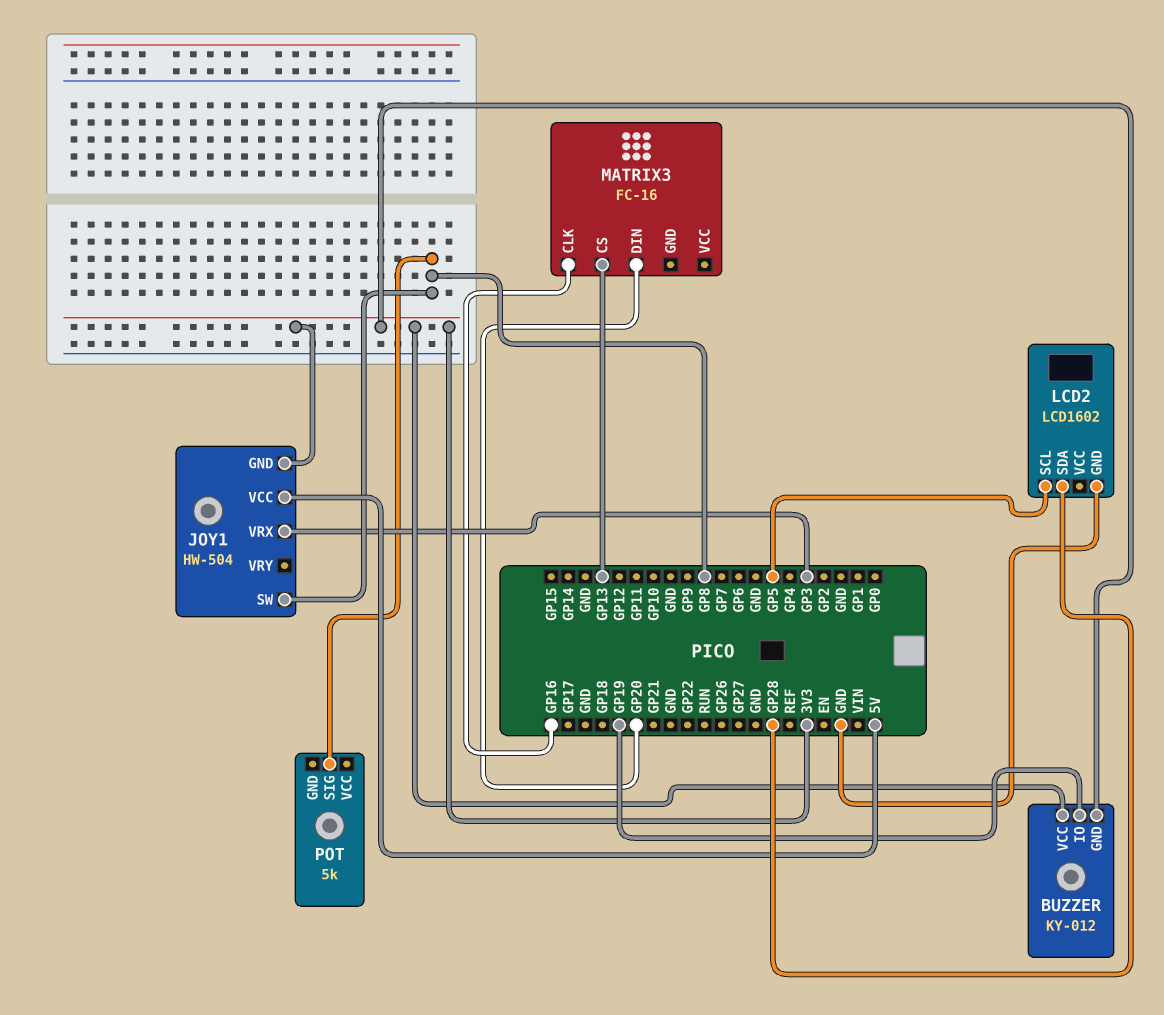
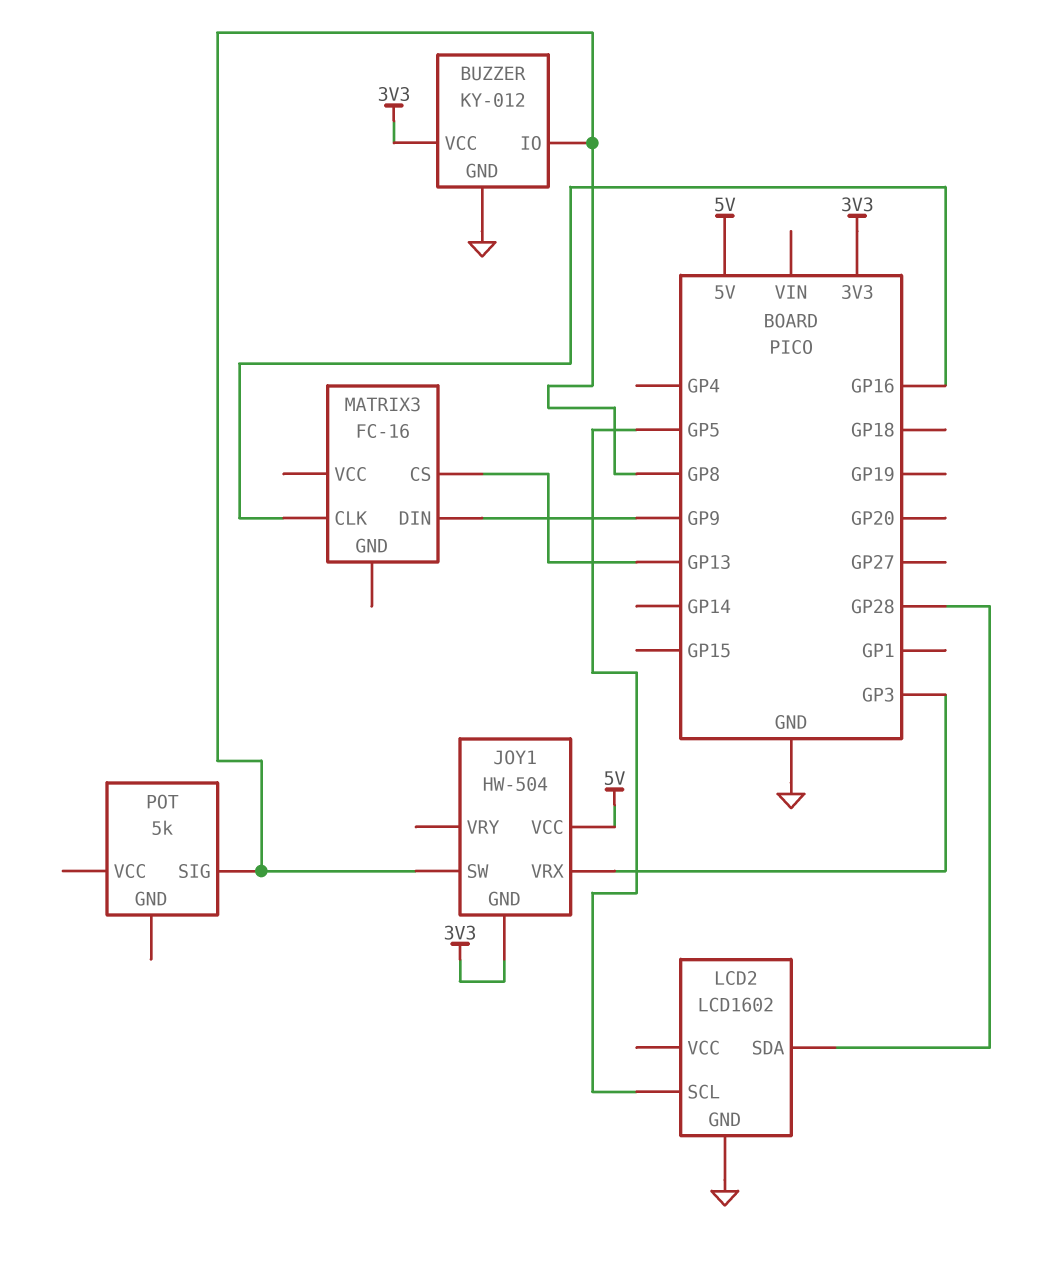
BUZZER pin GND: 3V3 -> GND
BUZZER pin IO: GP19 -> GP8
MATRIX3 pin DIN: GP20 -> GP9

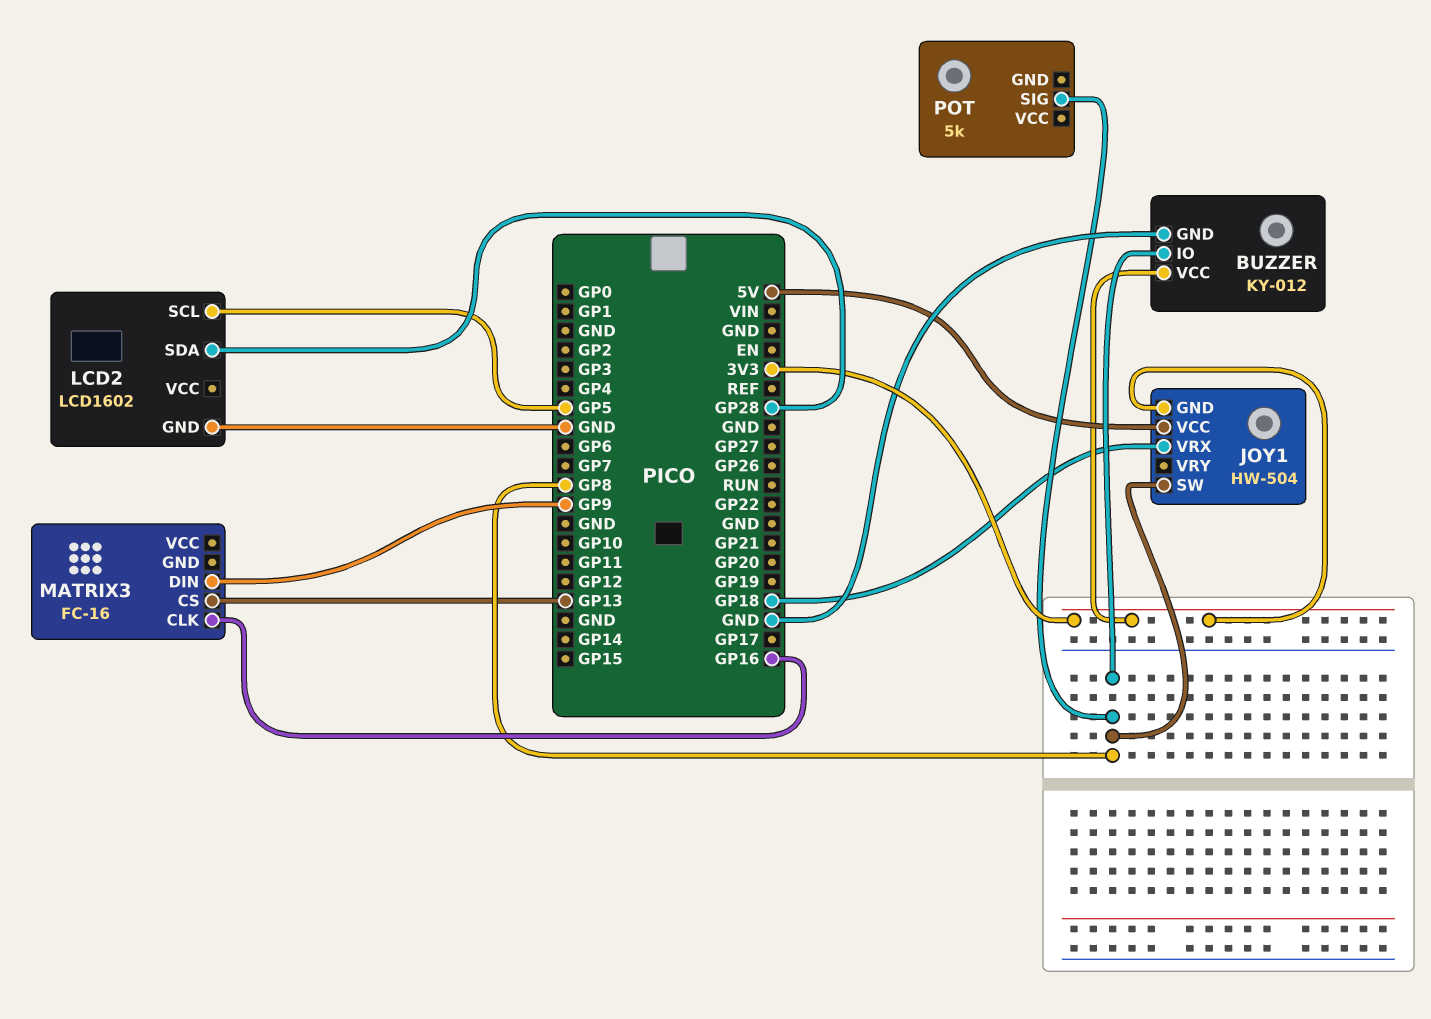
JOY1 pin VRX: GP3 -> GP18

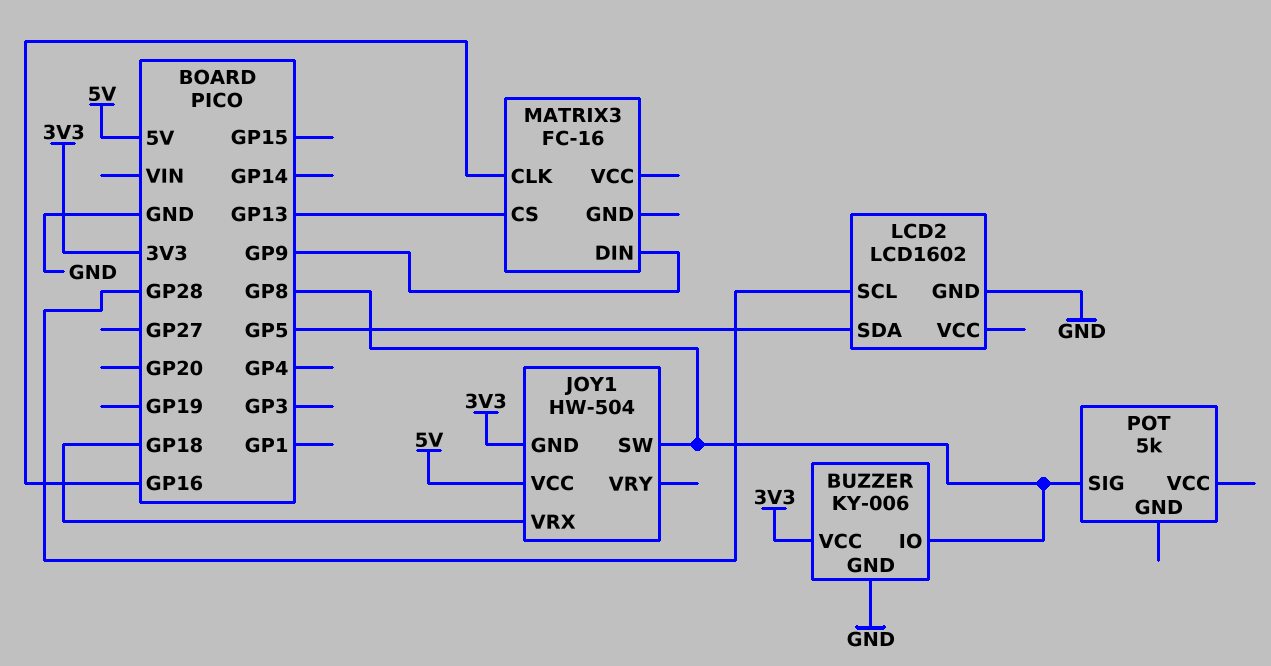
BUZZER: KY-012 -> KY-006
LCD2 pin SCL: GP5 -> GP28
LCD2 pin SDA: GP28 -> GP5

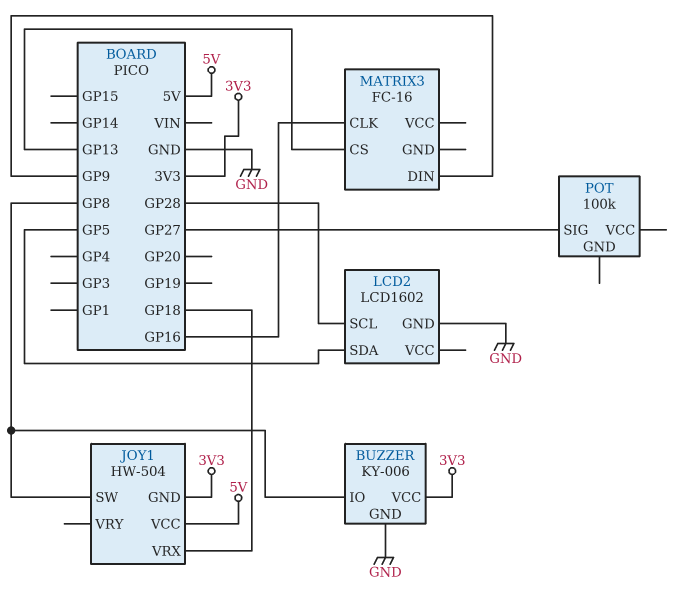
POT: 5k -> 100k
POT pin SIG: GP8 -> GP27

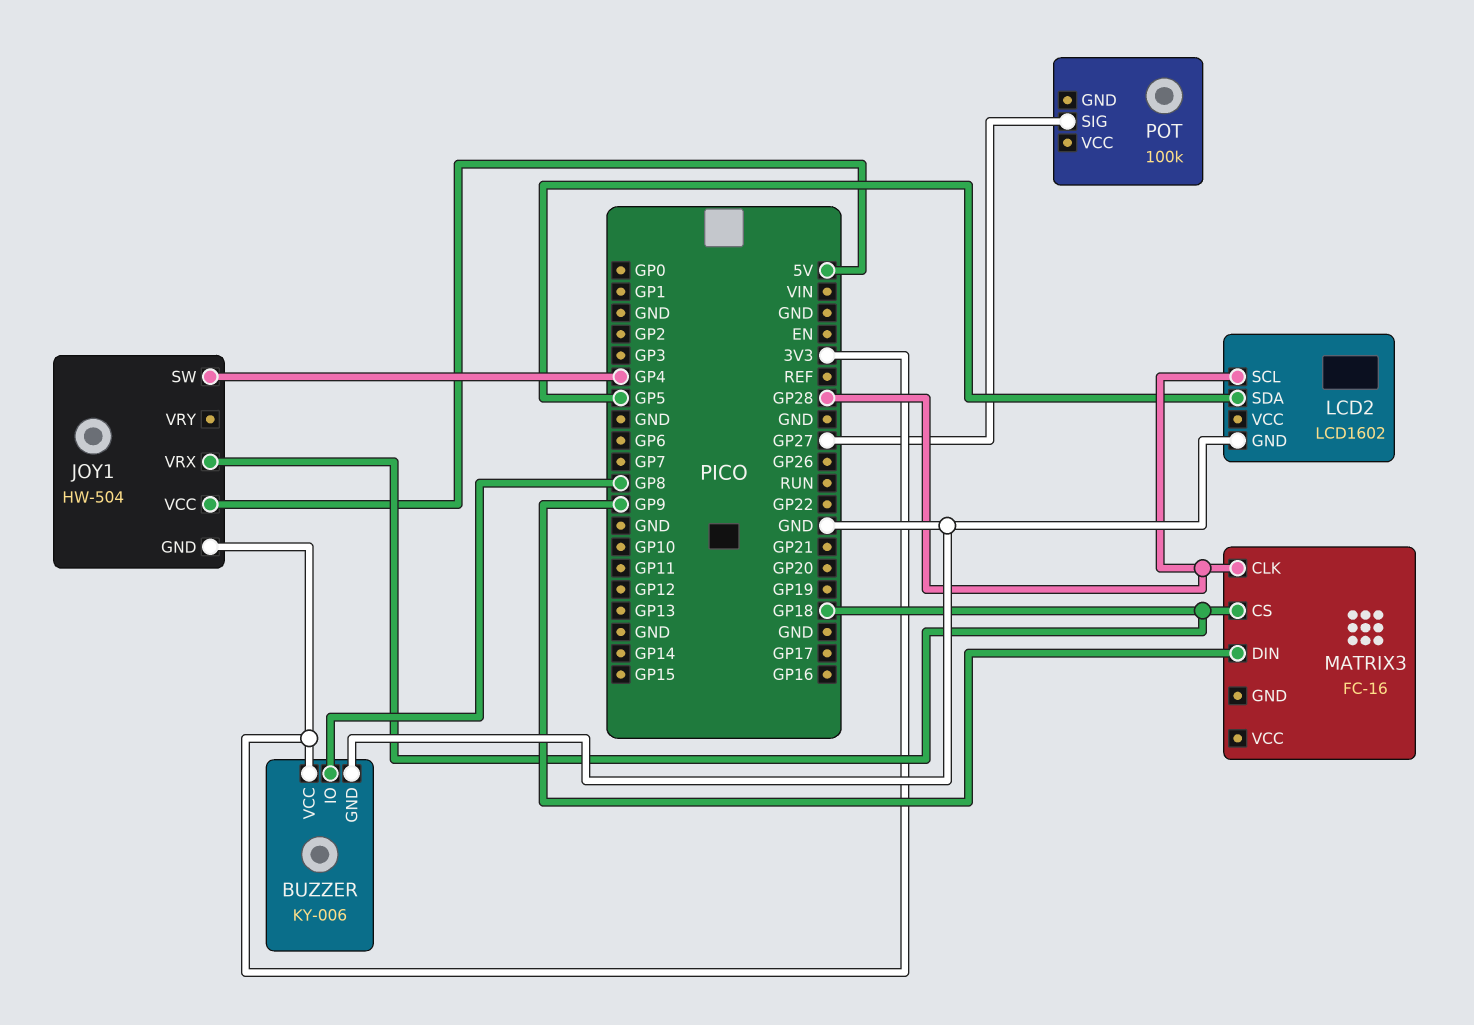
JOY1 pin SW: GP8 -> GP4
MATRIX3 pin CLK: GP16 -> GP28
MATRIX3 pin CS: GP13 -> GP18

